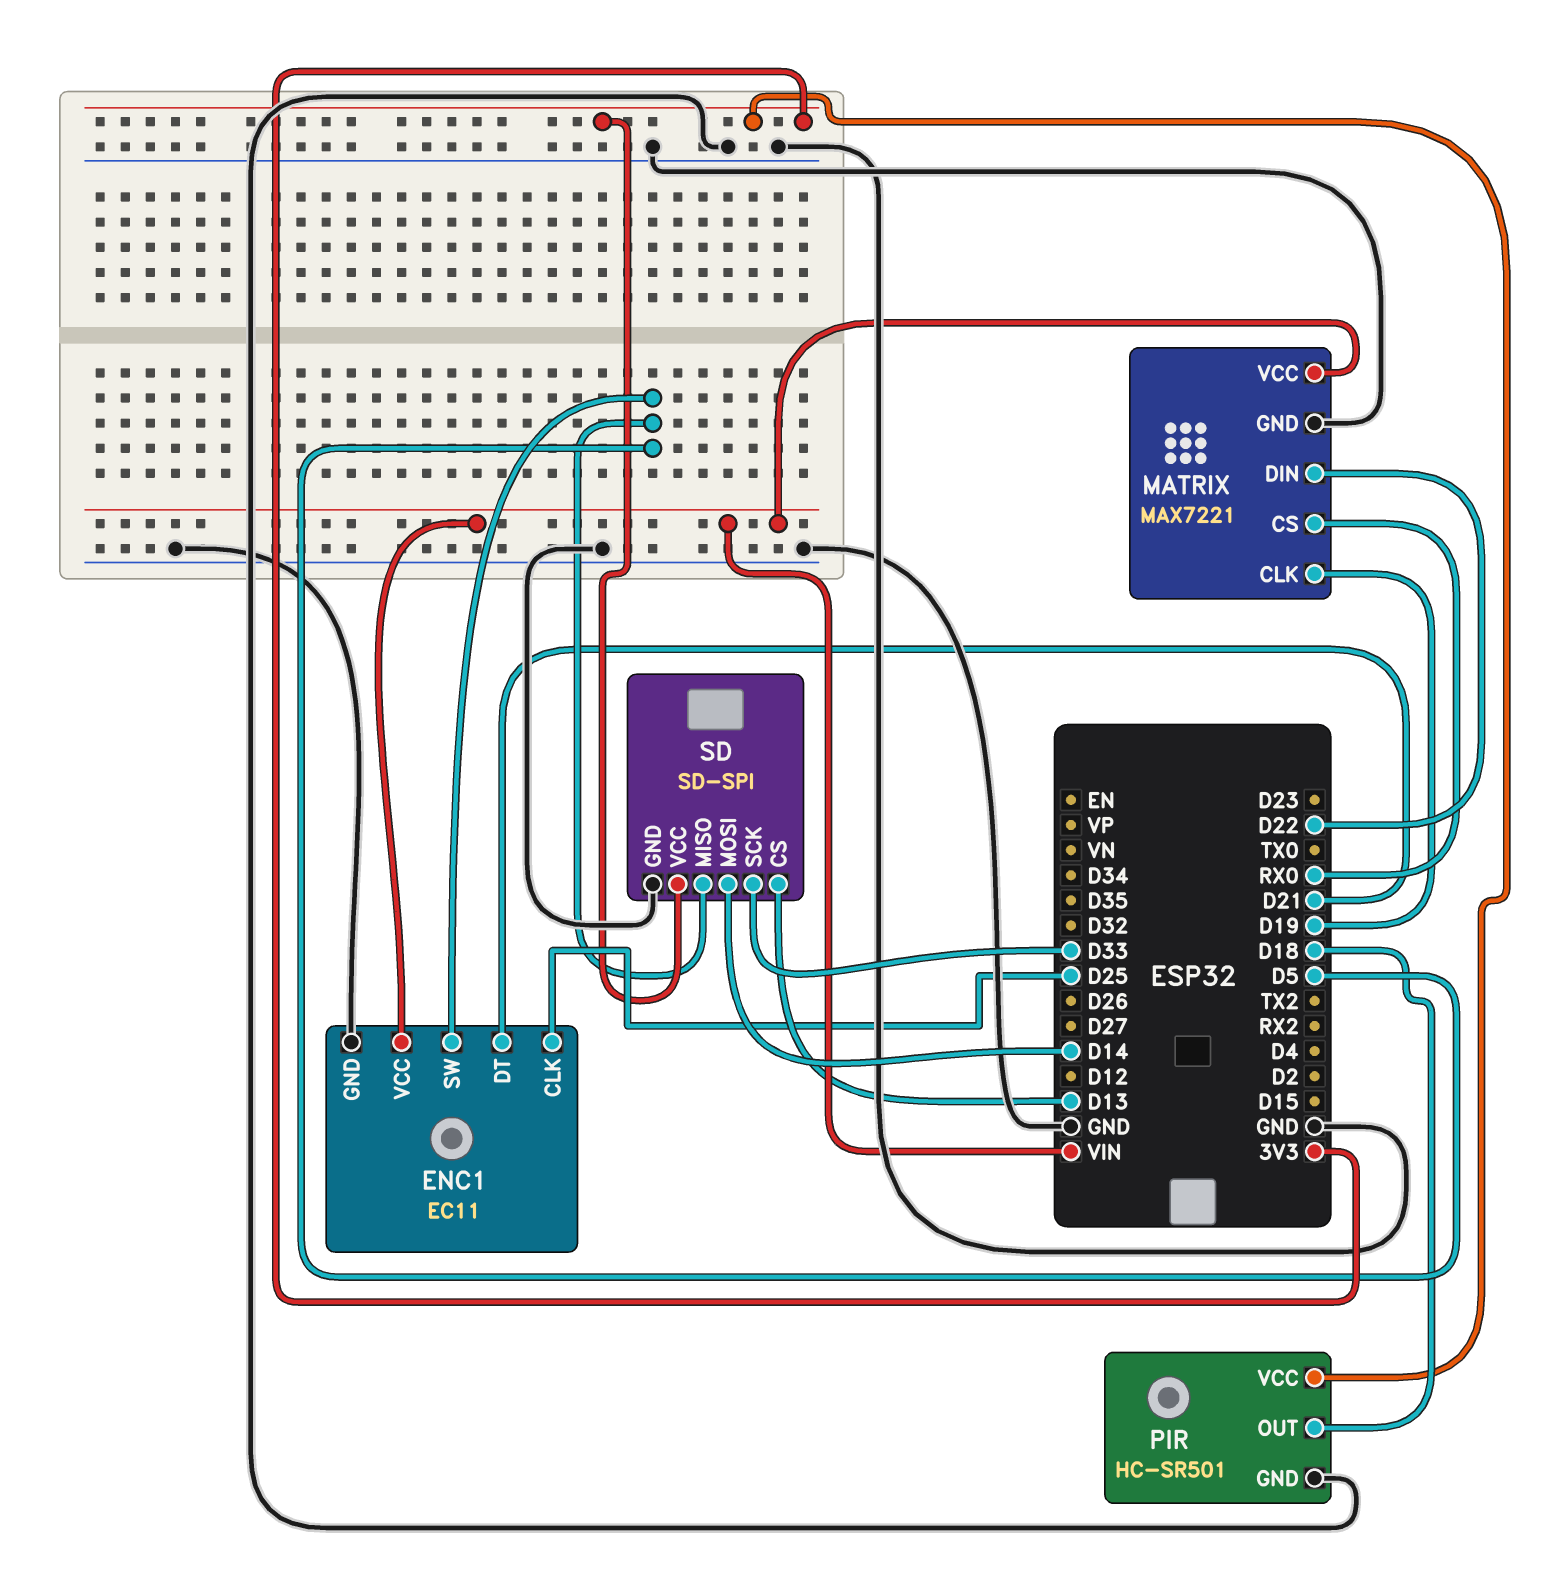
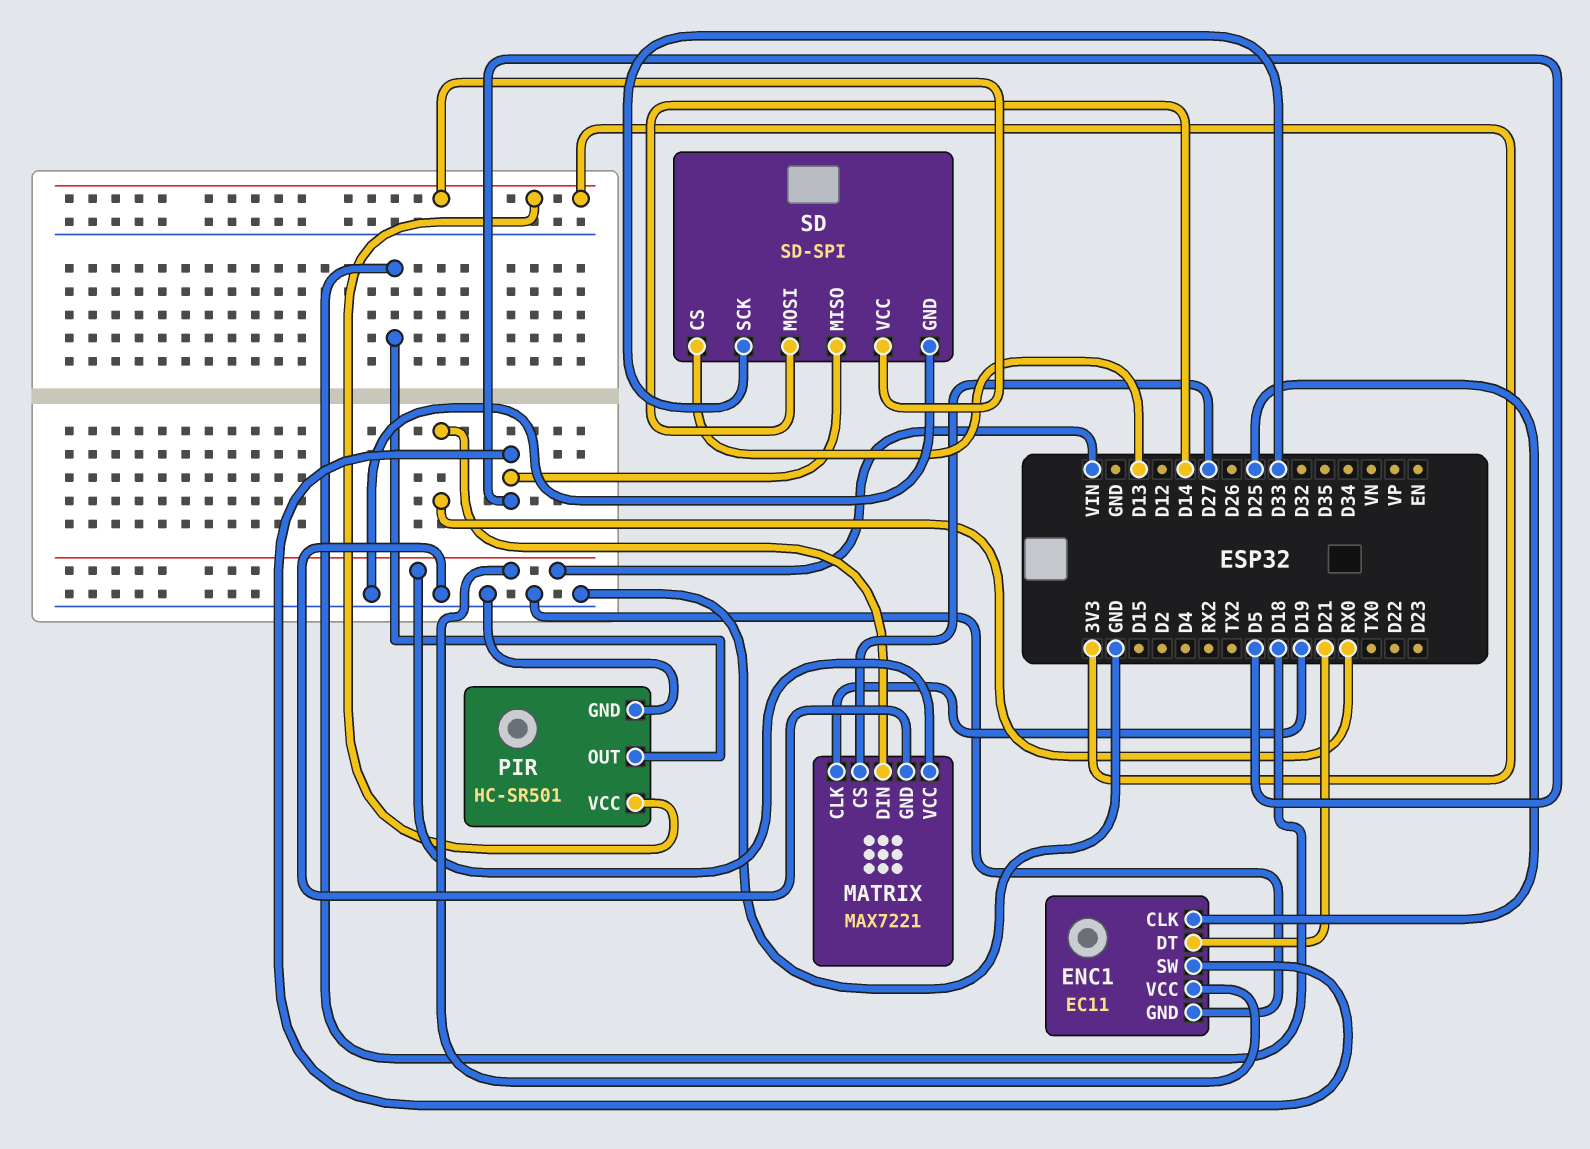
MATRIX pin CS: RX0 -> D27
MATRIX pin DIN: D22 -> RX0

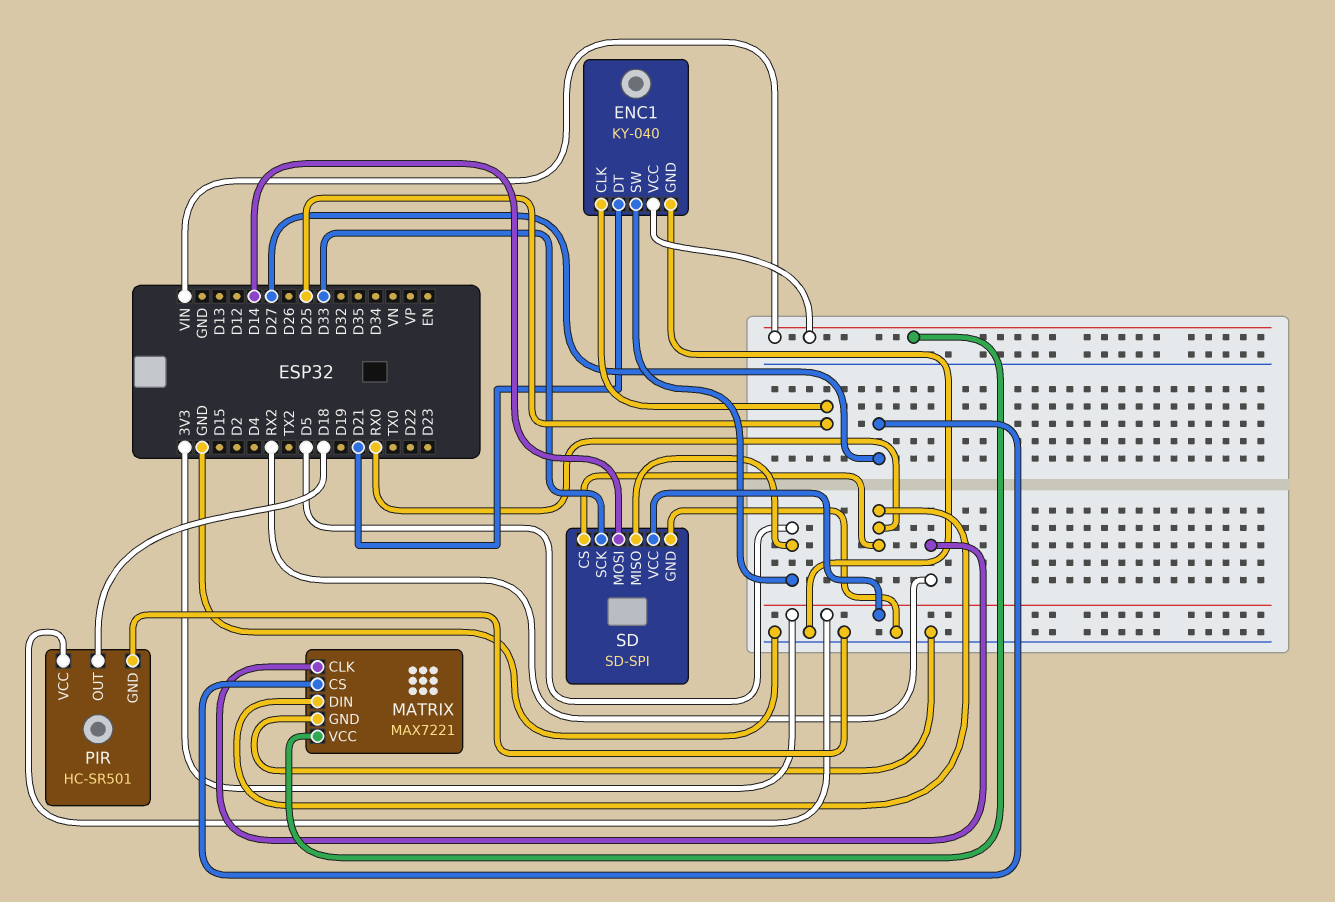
ENC1: EC11 -> KY-040
MATRIX pin CLK: D19 -> RX2
SD pin CS: D13 -> RX0

